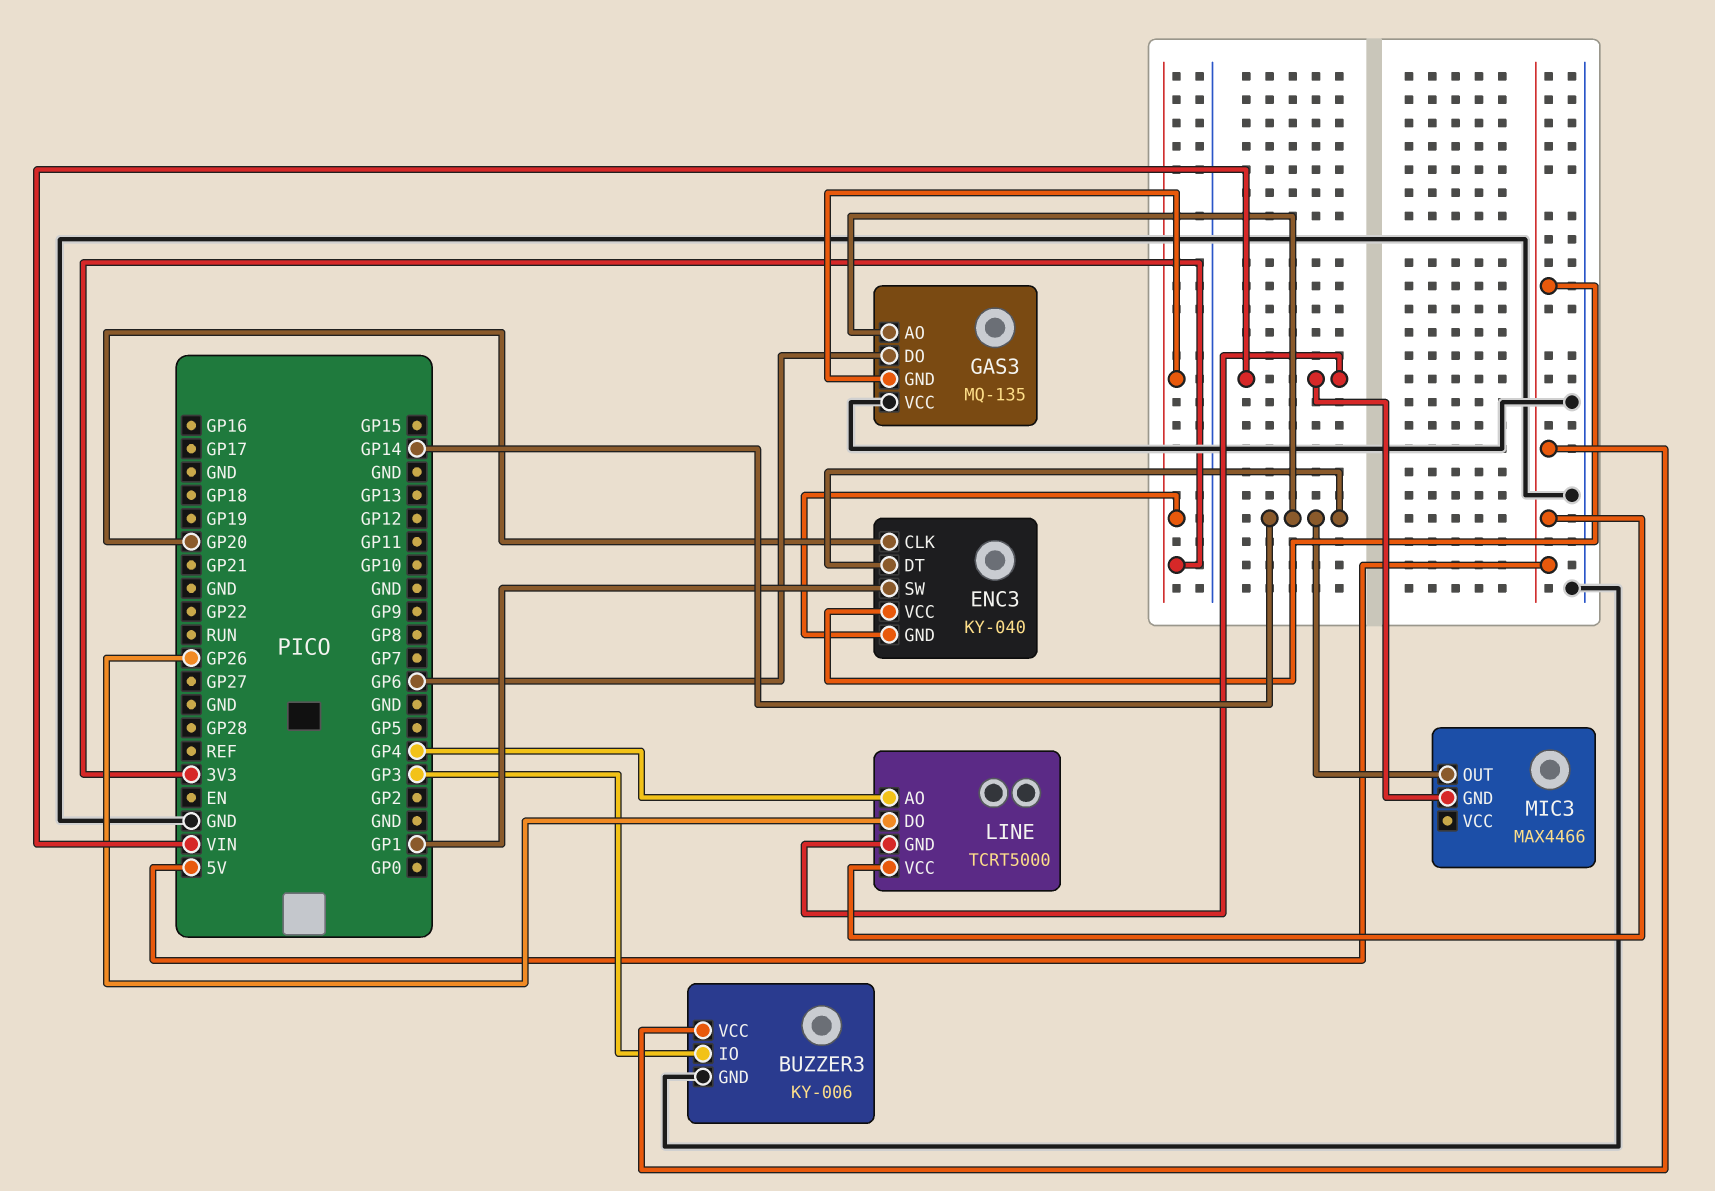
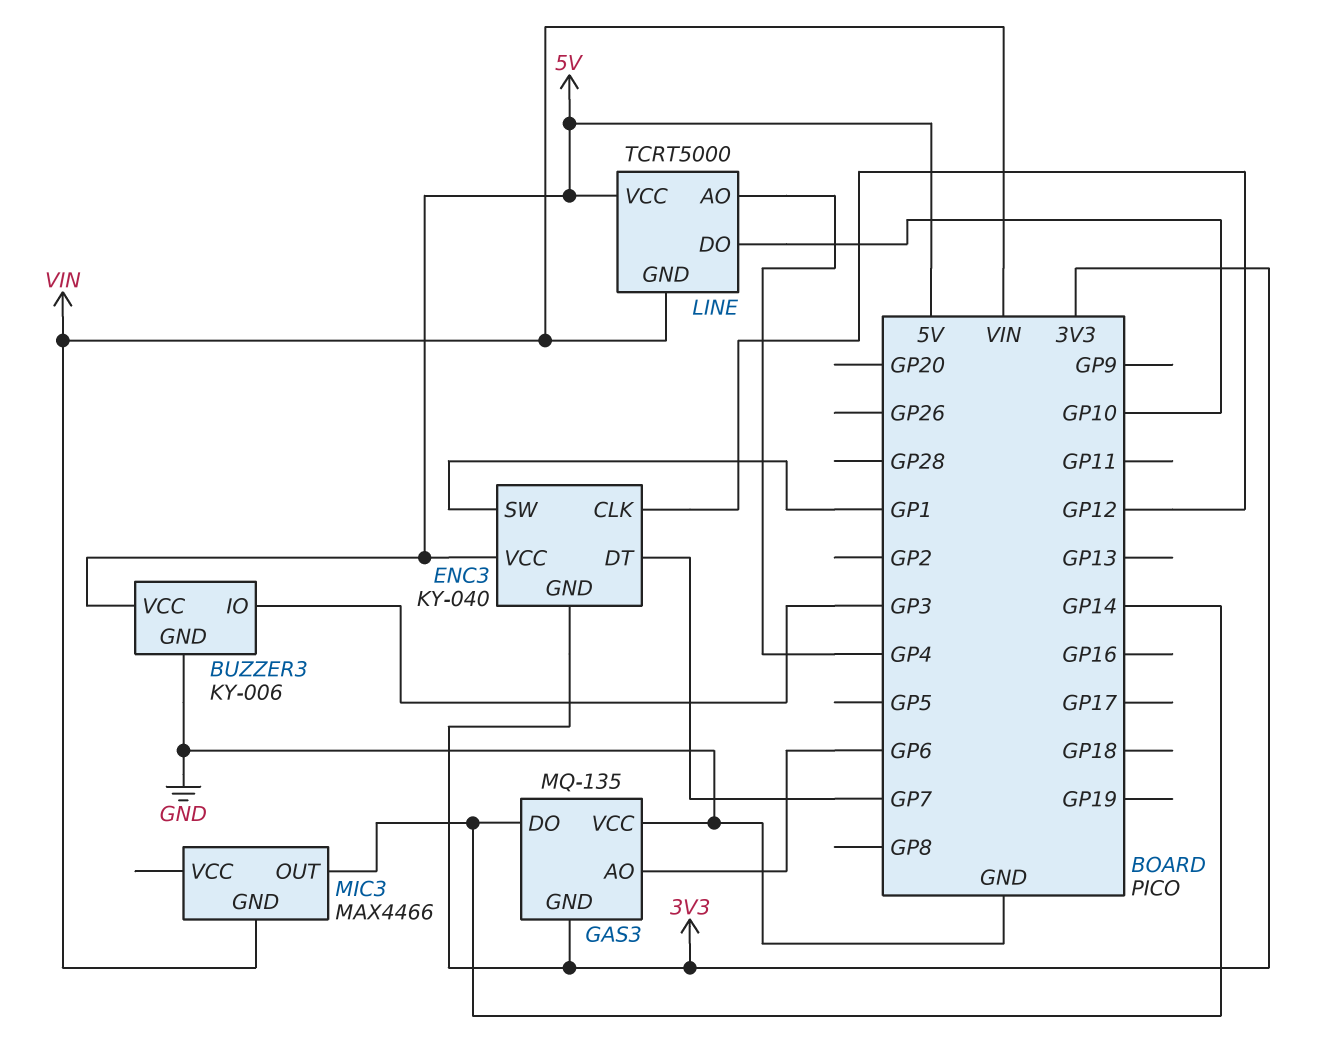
ENC3 pin CLK: GP20 -> GP12
ENC3 pin DT: GP14 -> GP7
GAS3 pin AO: GP14 -> GP6
GAS3 pin DO: GP6 -> GP14
LINE pin DO: GP26 -> GP10

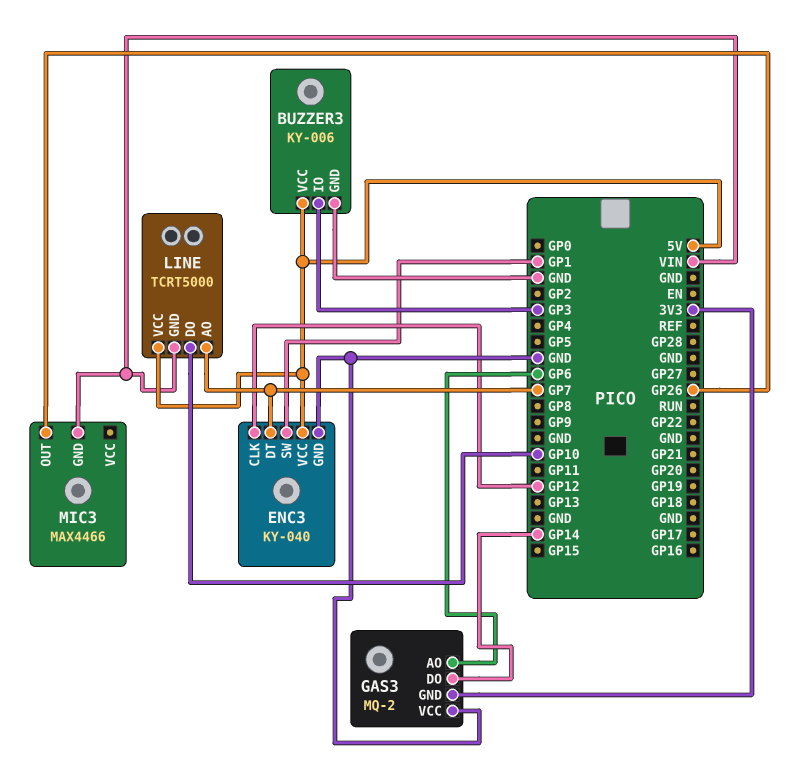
ENC3 pin GND: 3V3 -> GND
GAS3: MQ-135 -> MQ-2
LINE pin AO: GP4 -> GP7
MIC3 pin OUT: GP14 -> GP26

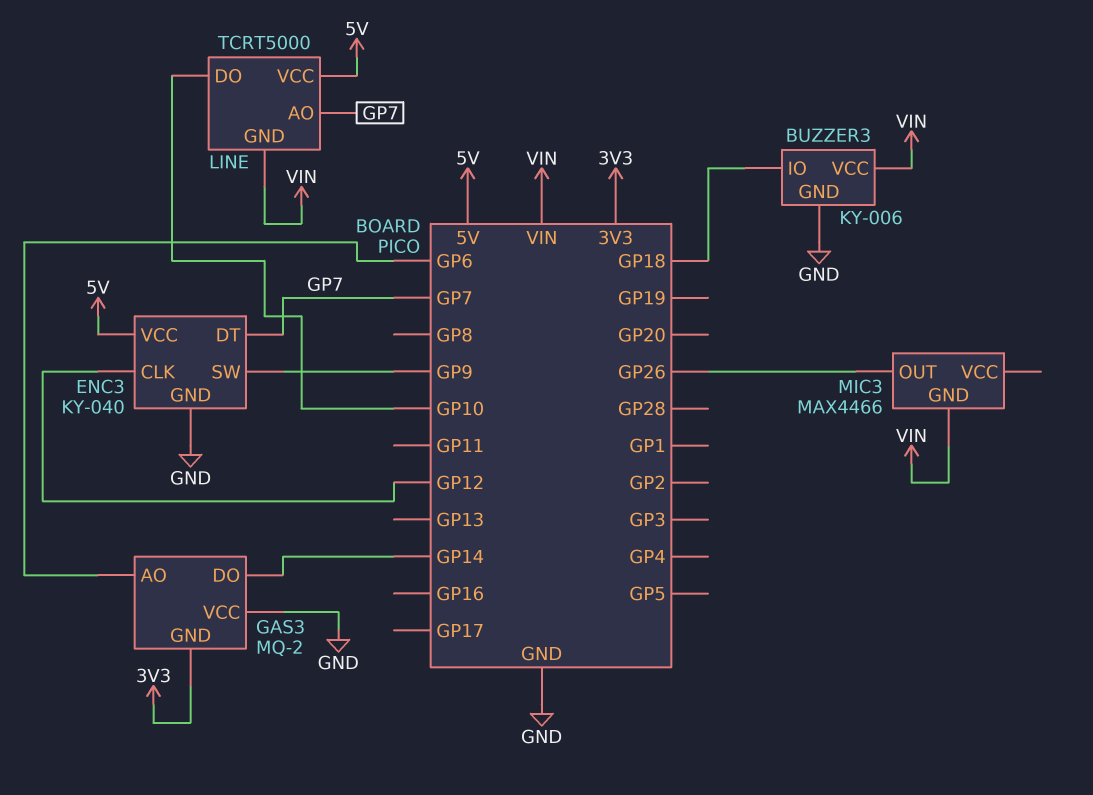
BUZZER3 pin IO: GP3 -> GP18
BUZZER3 pin VCC: 5V -> VIN
ENC3 pin SW: GP1 -> GP9

